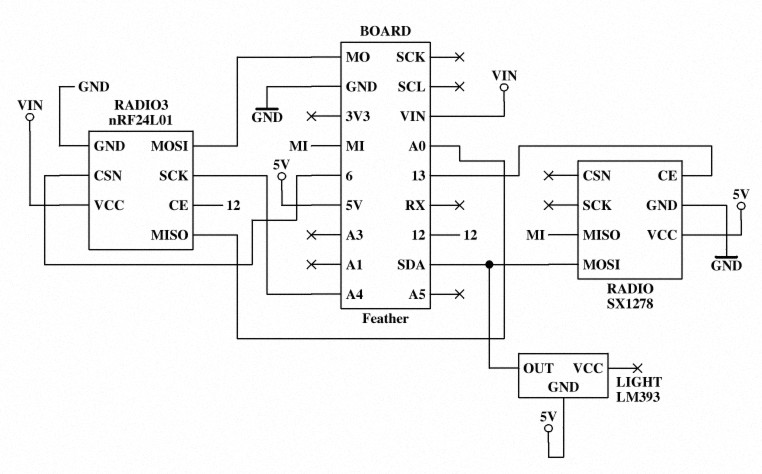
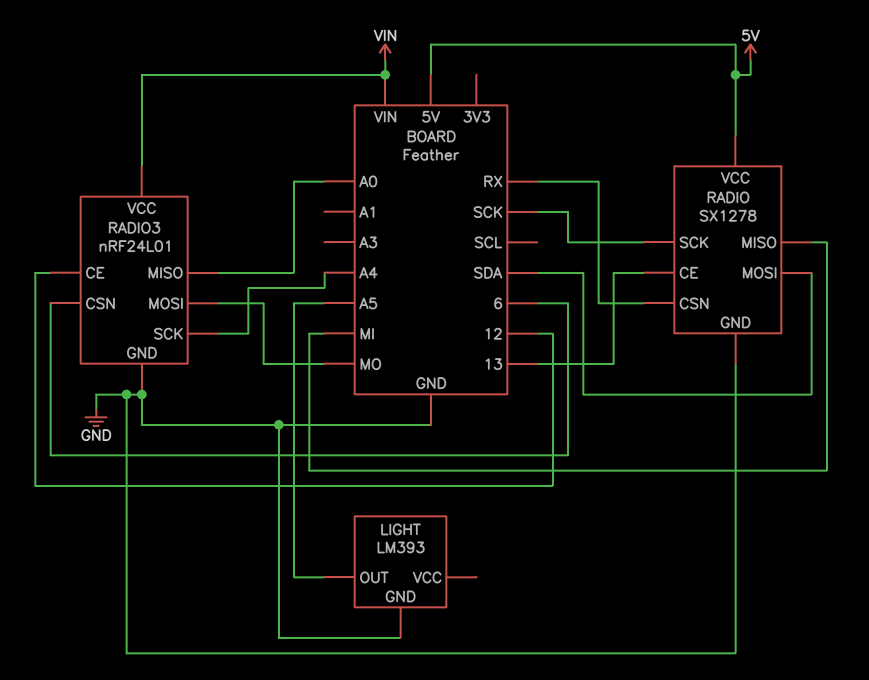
LIGHT pin GND: 5V -> GND
LIGHT pin OUT: SDA -> A5
RADIO pin CSN: none -> RX
RADIO pin SCK: none -> SCK

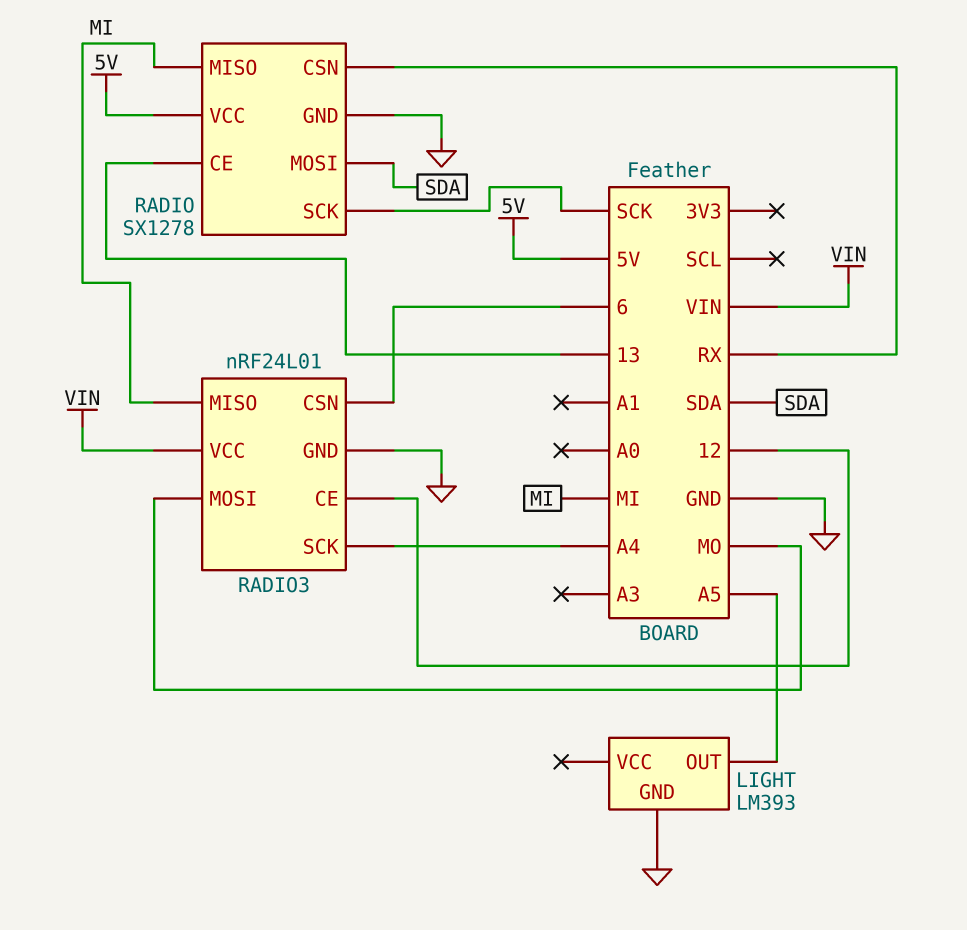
RADIO3 pin MISO: A0 -> MI

